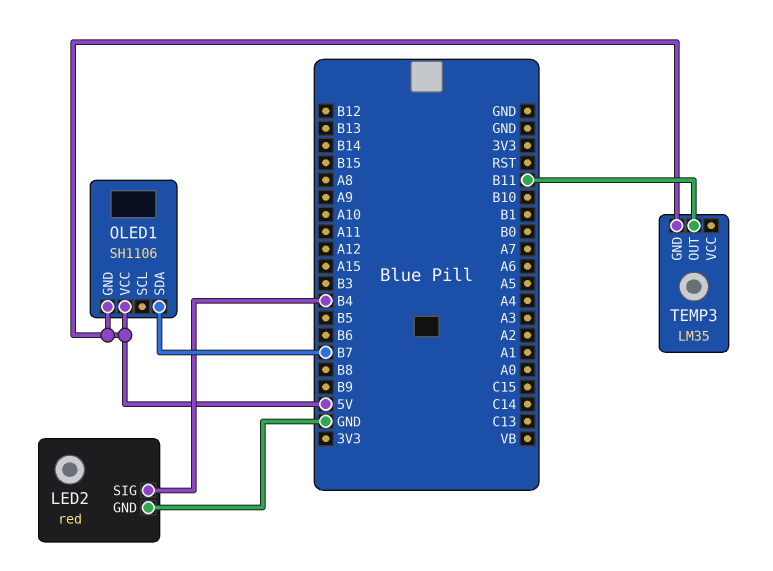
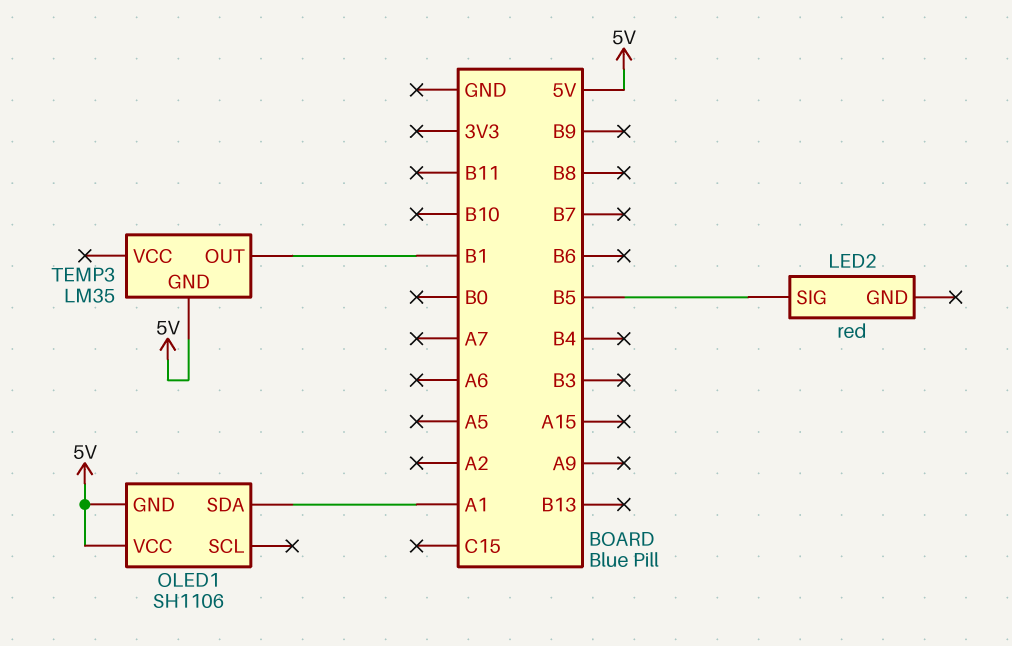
LED2 pin GND: GND -> none
LED2 pin SIG: B4 -> B5
OLED1 pin SDA: B7 -> A1
TEMP3 pin OUT: B11 -> B1

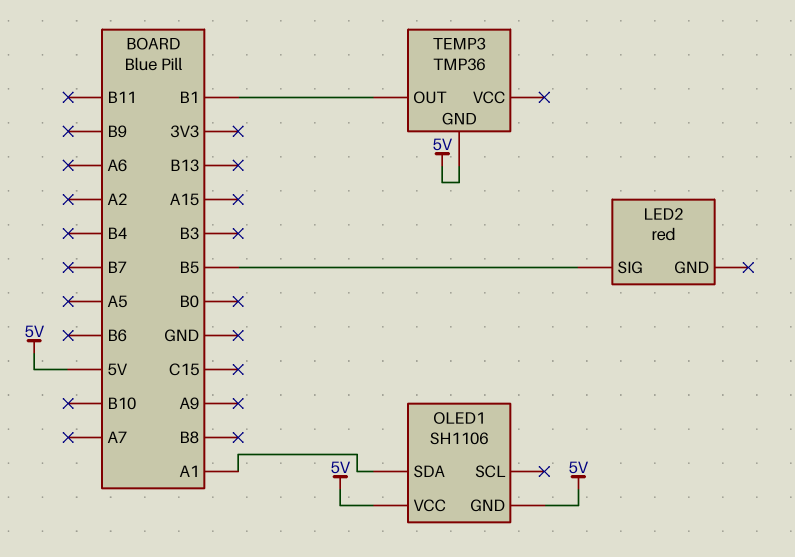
TEMP3: LM35 -> TMP36

